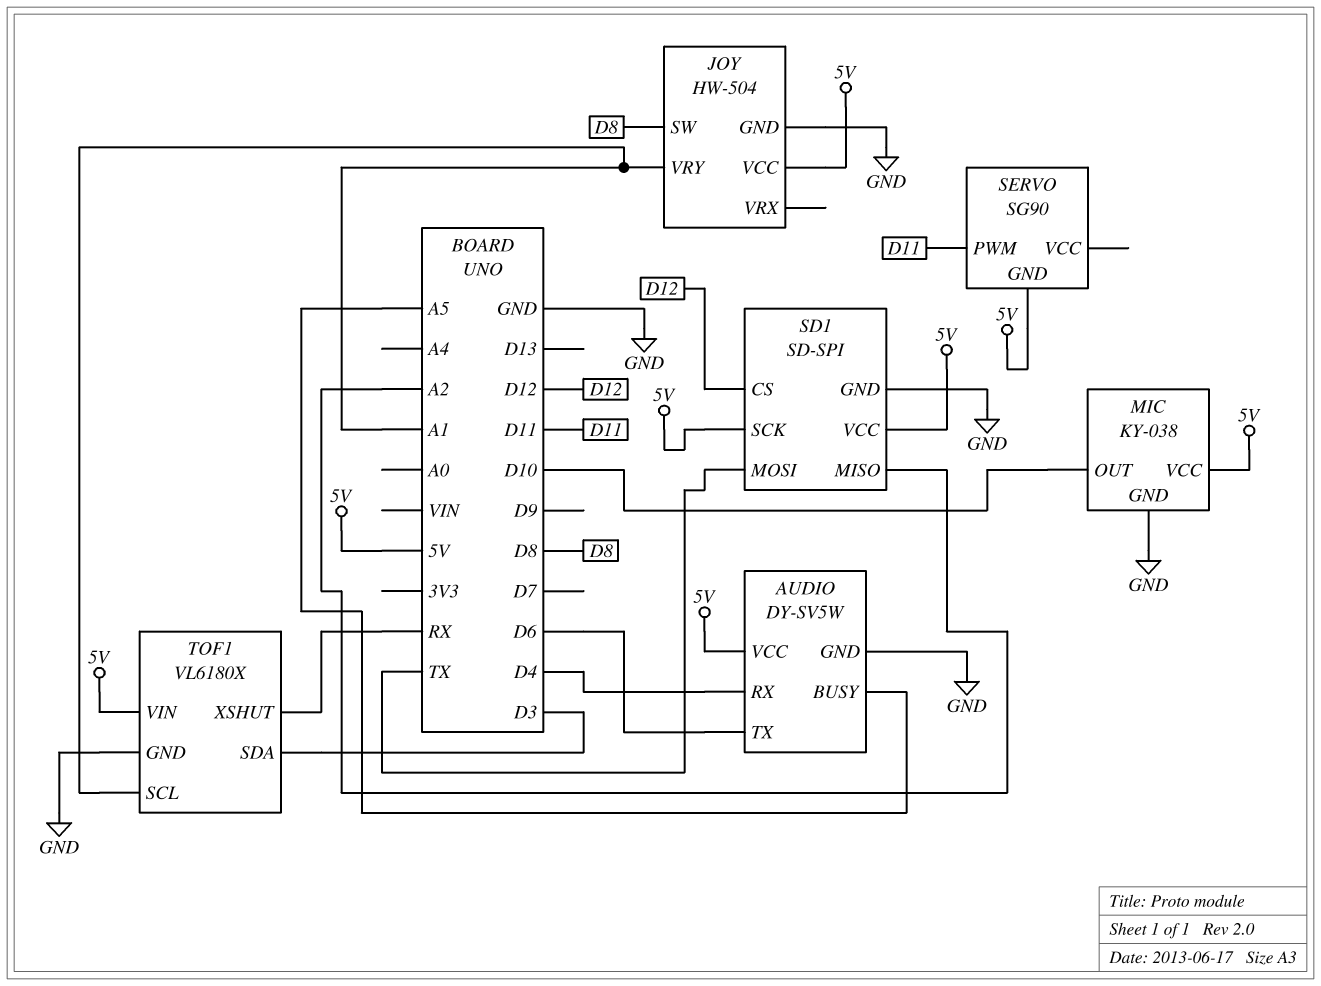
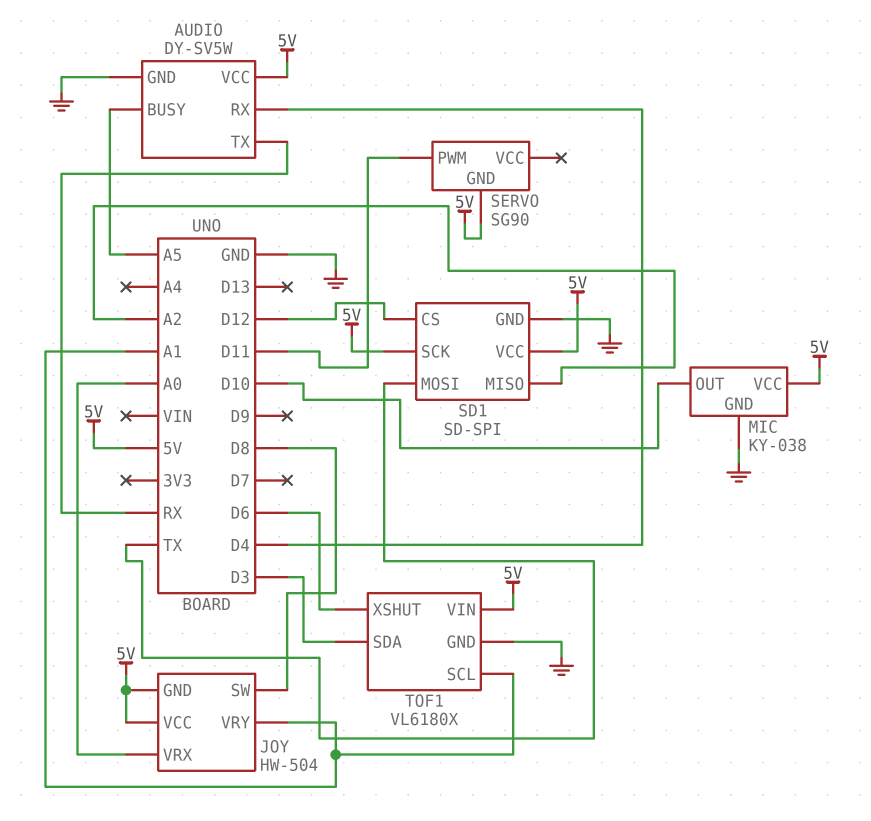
AUDIO pin TX: D6 -> RX
JOY pin GND: GND -> 5V
JOY pin VRX: none -> A0
TOF1 pin XSHUT: RX -> D6

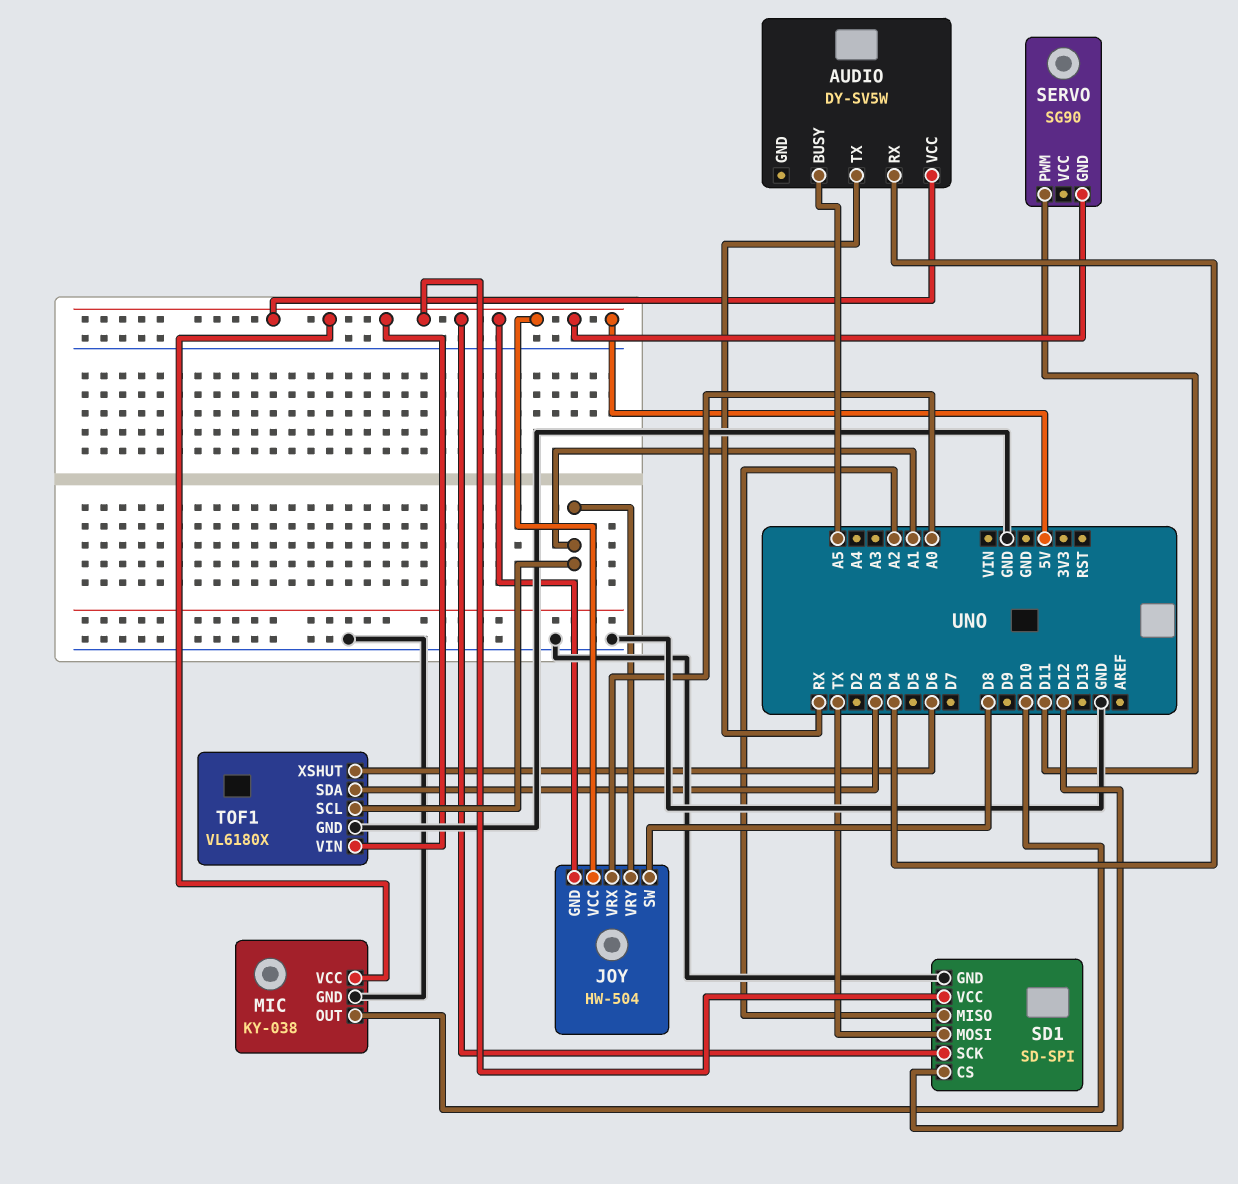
AUDIO pin GND: GND -> none

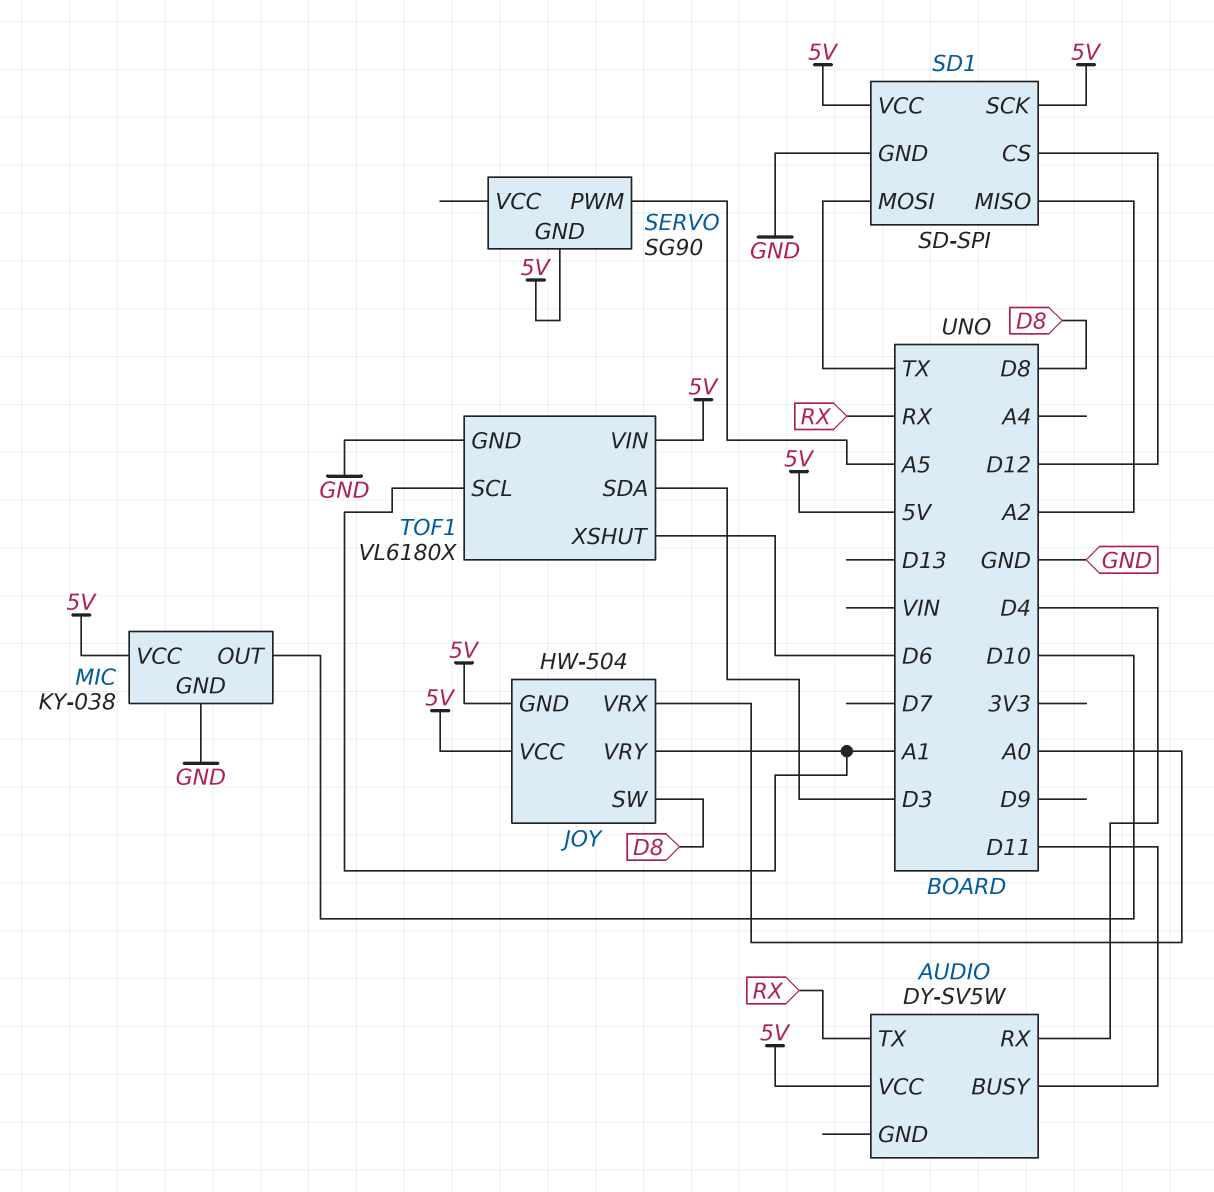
AUDIO pin BUSY: A5 -> D11
SERVO pin PWM: D11 -> A5

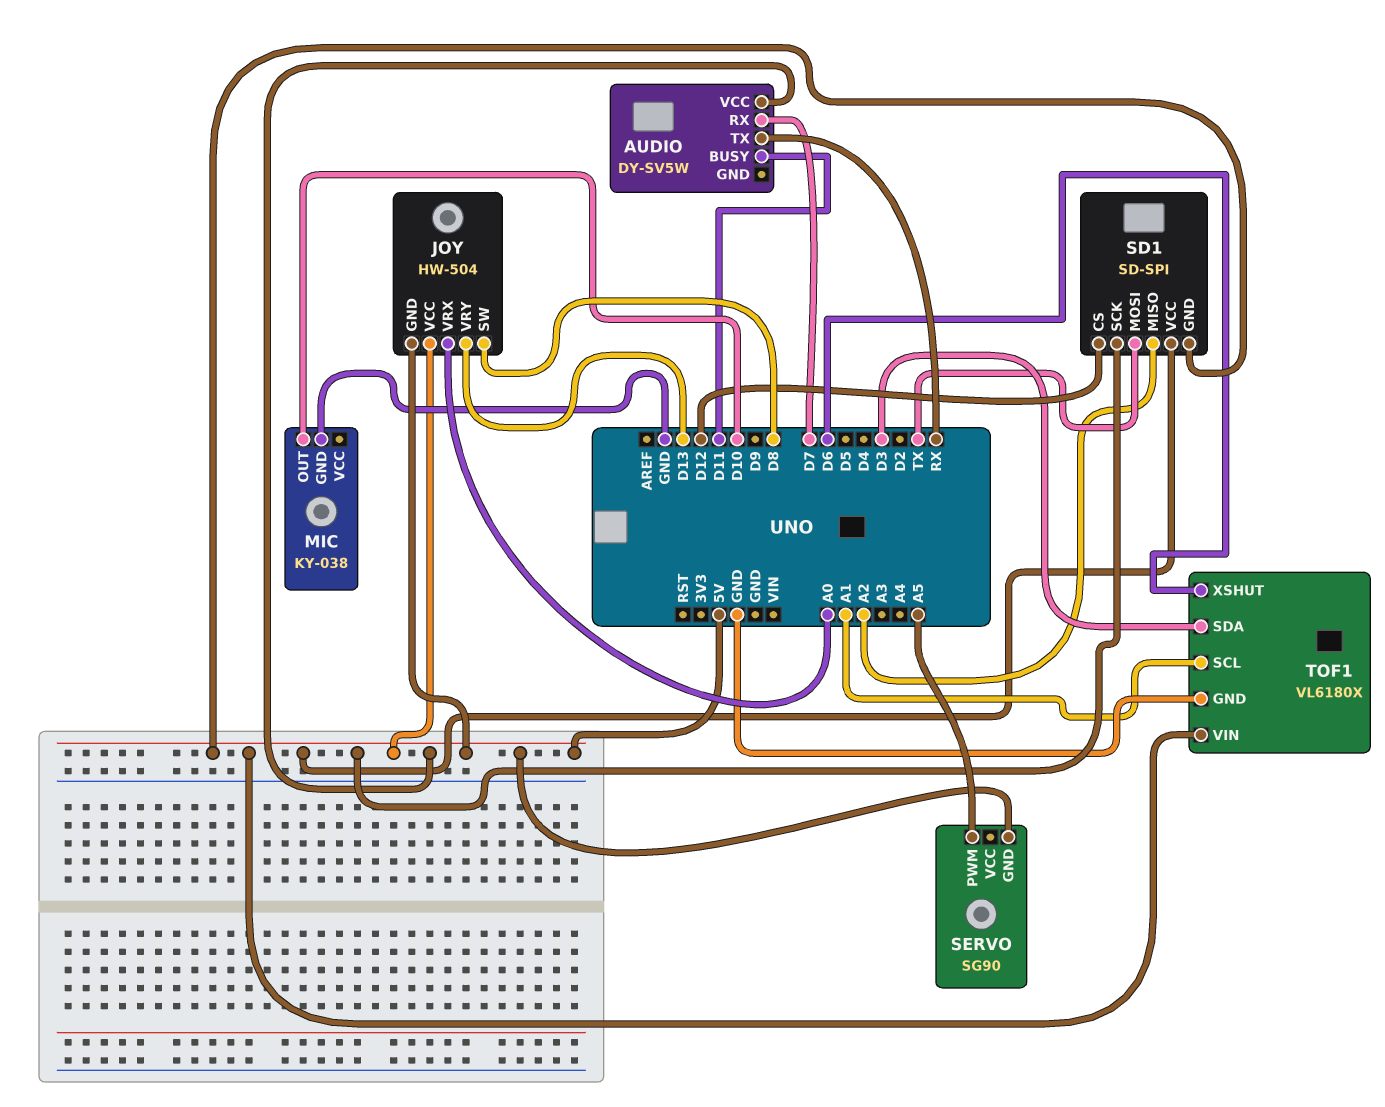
AUDIO pin RX: D4 -> D7
JOY pin VRY: A1 -> D13
MIC pin VCC: 5V -> none
SD1 pin GND: GND -> 5V

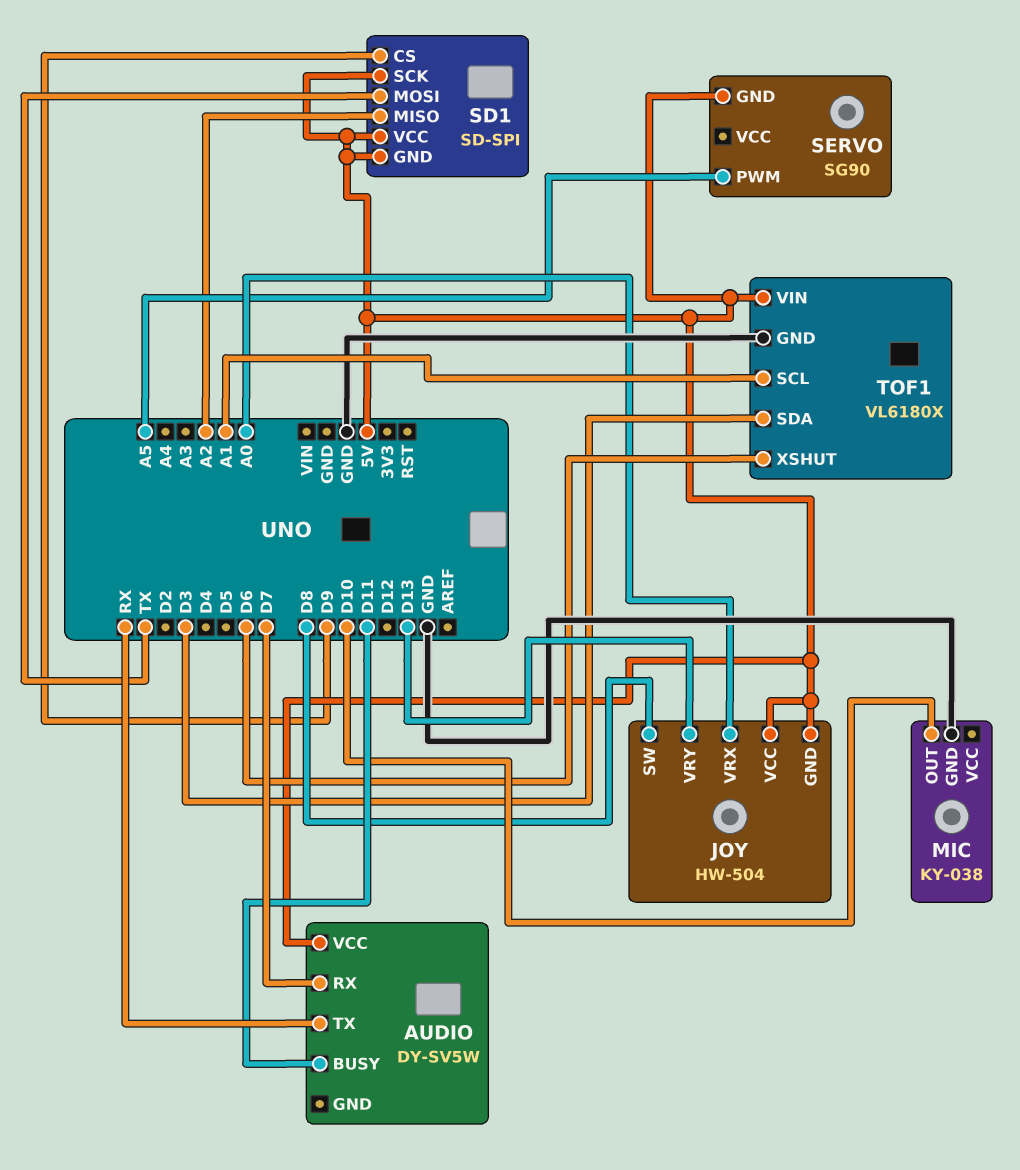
SD1 pin CS: D12 -> D9

